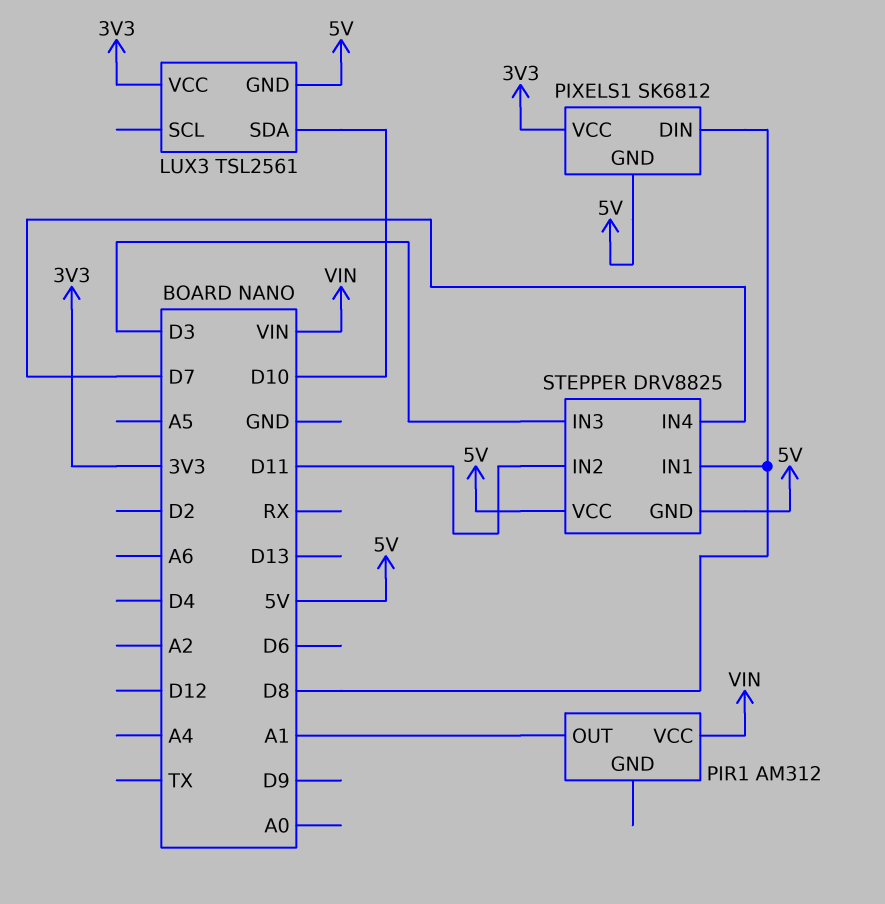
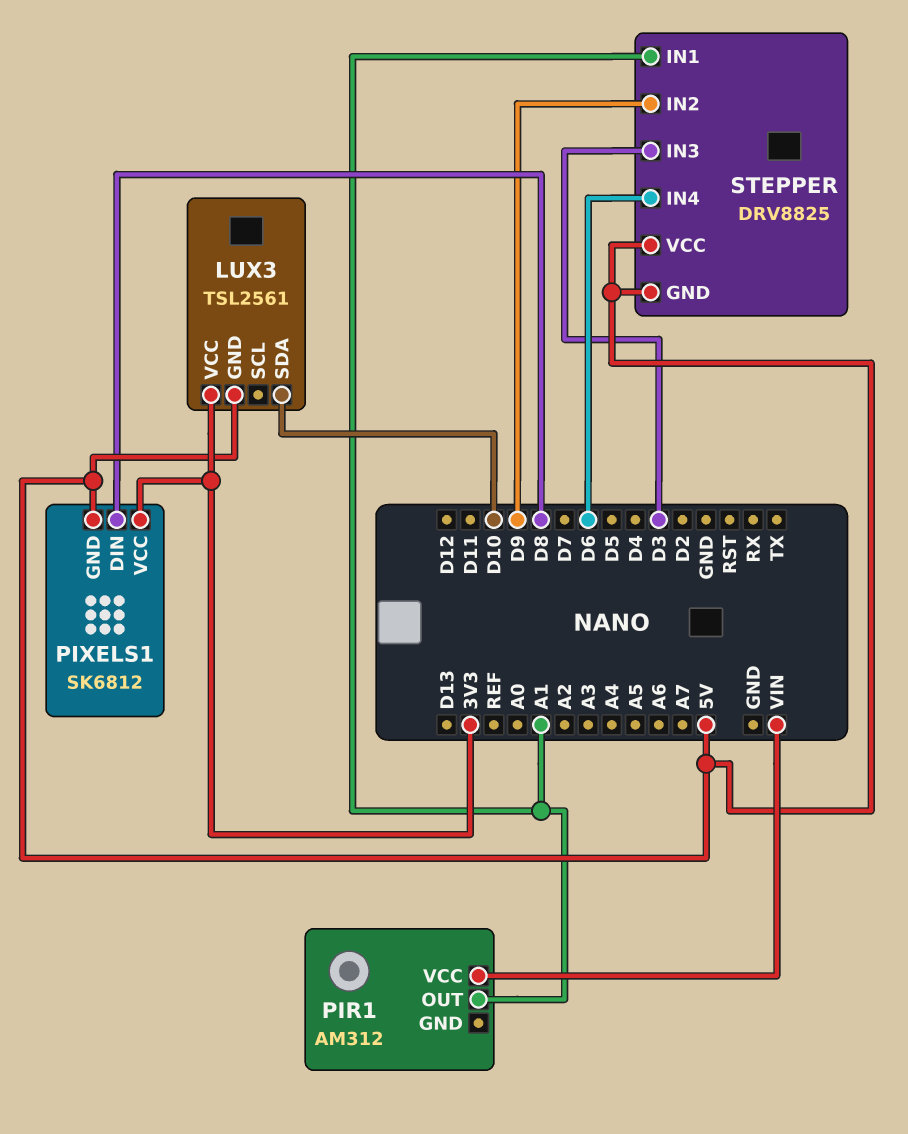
STEPPER pin IN1: D8 -> A1
STEPPER pin IN2: D11 -> D9
STEPPER pin IN4: D7 -> D6

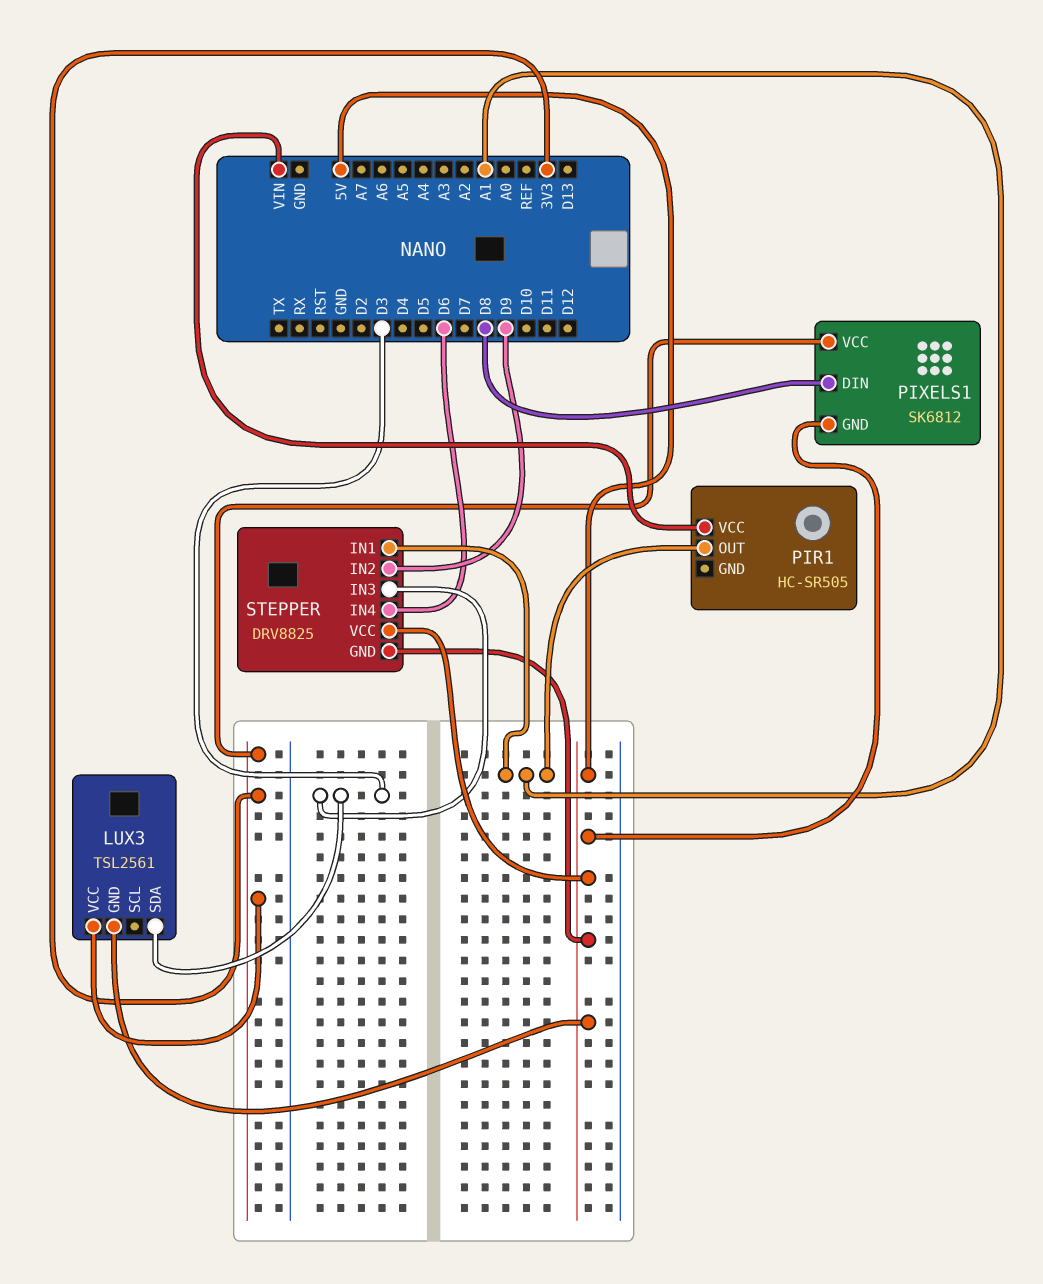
LUX3 pin SDA: D10 -> D3
PIR1: AM312 -> HC-SR505

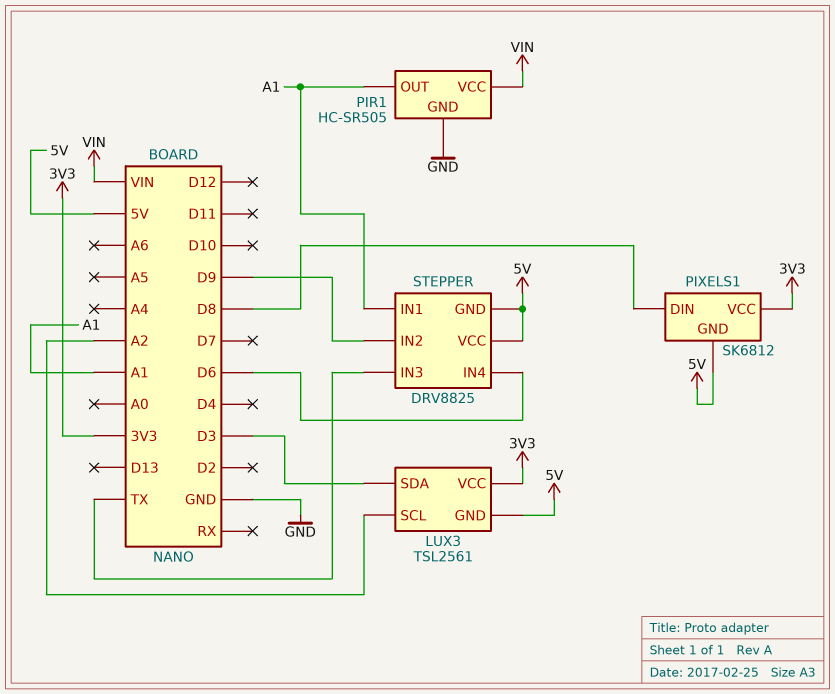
LUX3 pin SCL: none -> A2
PIR1 pin GND: none -> GND
STEPPER pin IN3: D3 -> TX

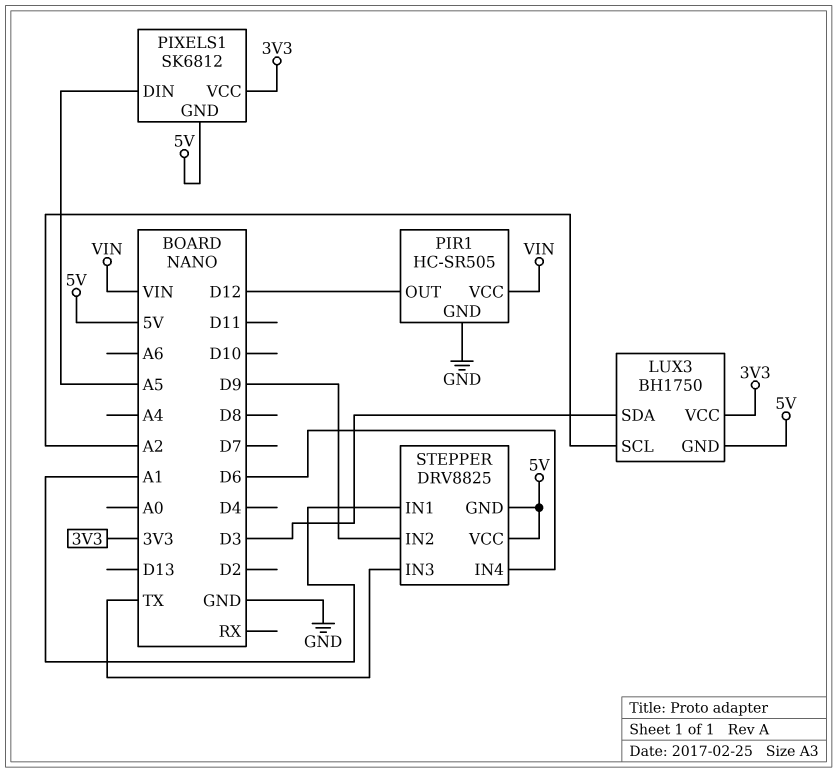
LUX3: TSL2561 -> BH1750
PIR1 pin OUT: A1 -> D12
PIXELS1 pin DIN: D8 -> A5

